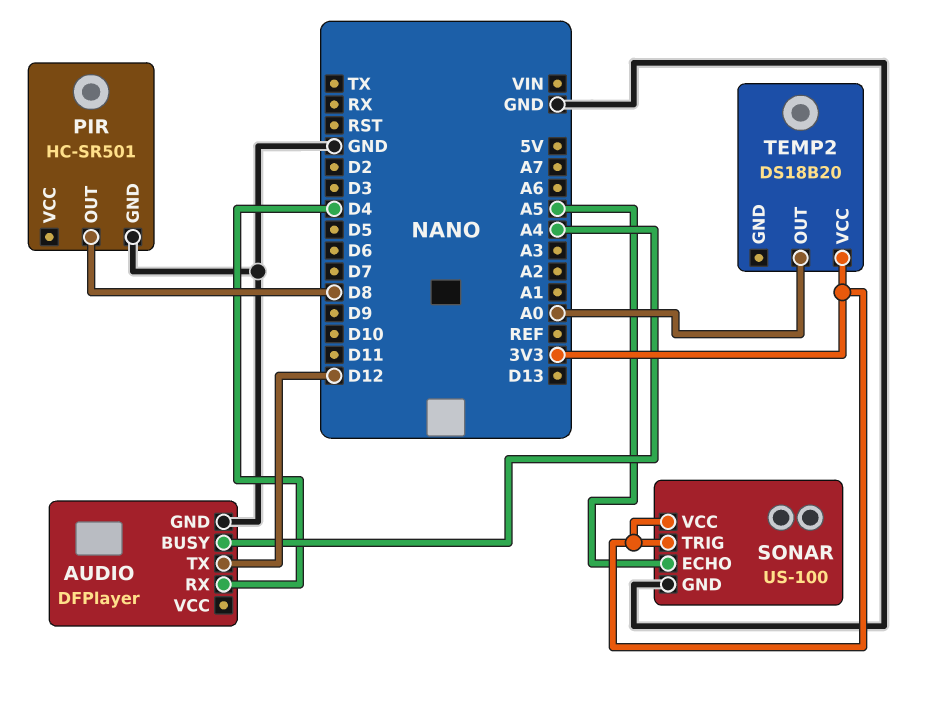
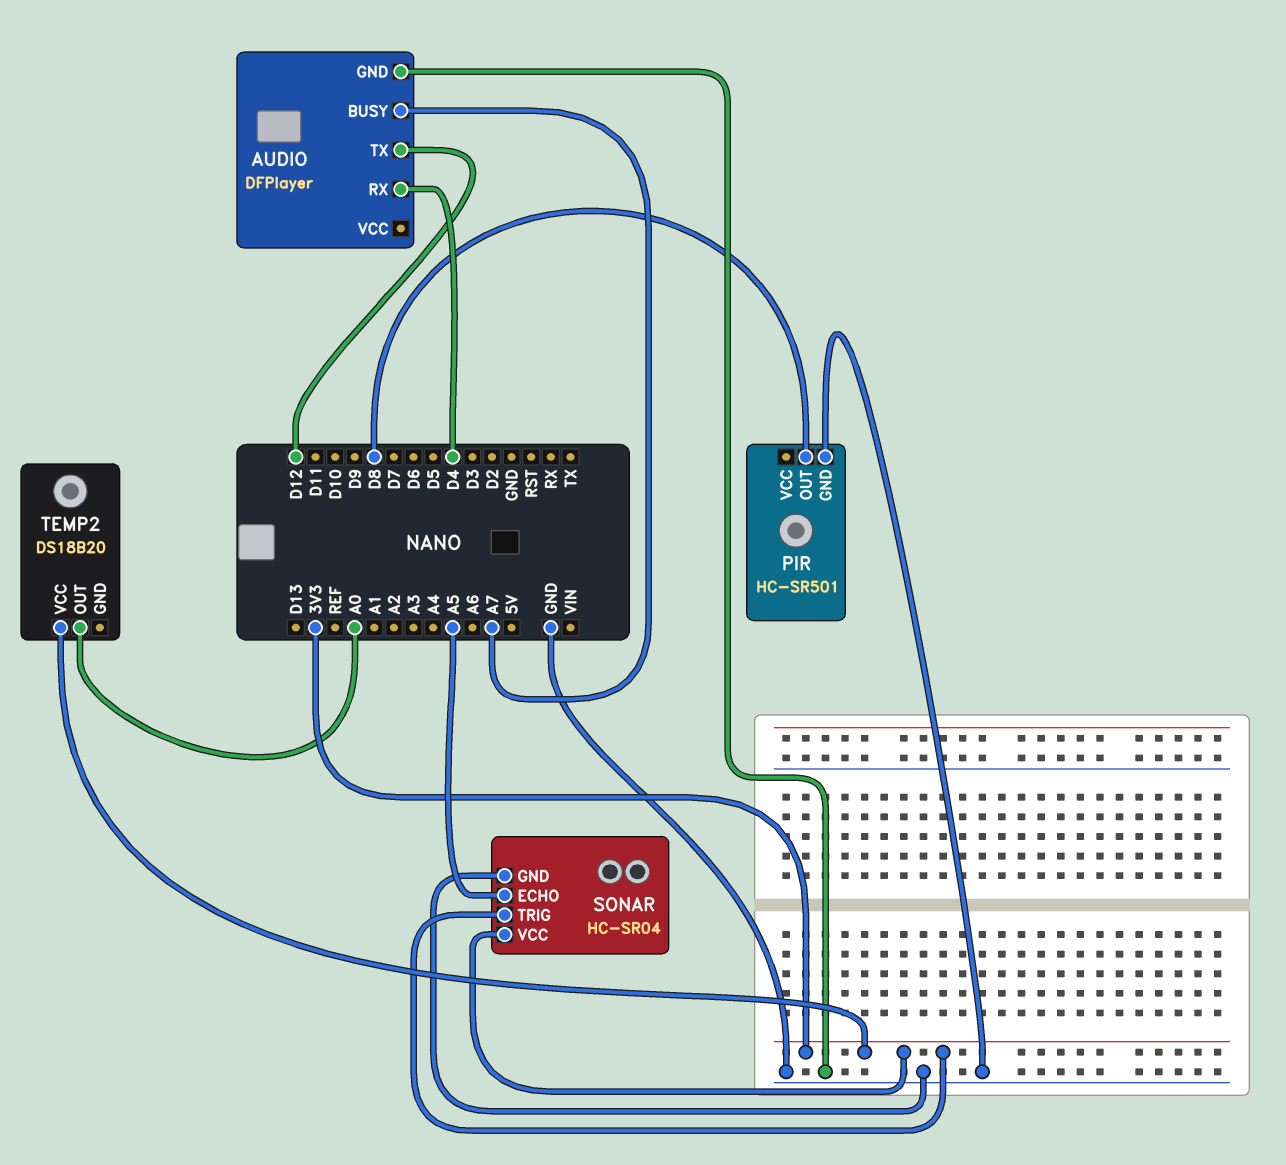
AUDIO pin BUSY: A4 -> A7
SONAR: US-100 -> HC-SR04

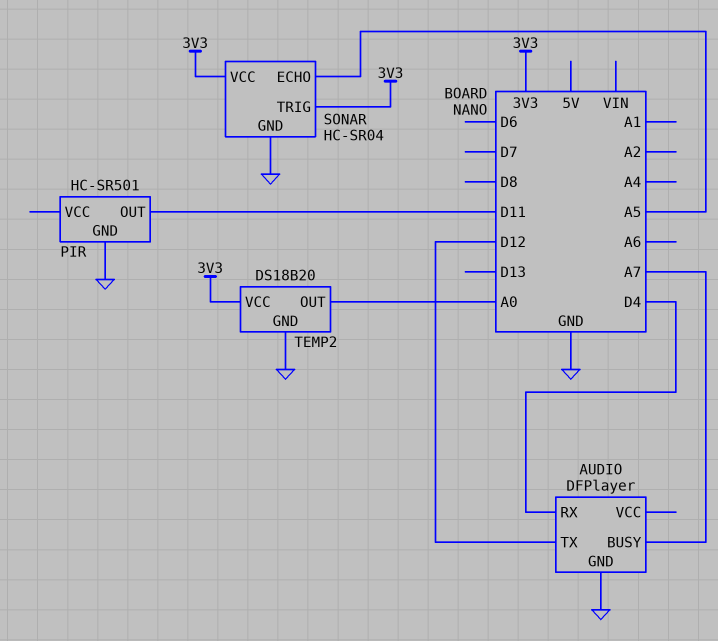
PIR pin OUT: D8 -> D11
TEMP2 pin GND: none -> GND

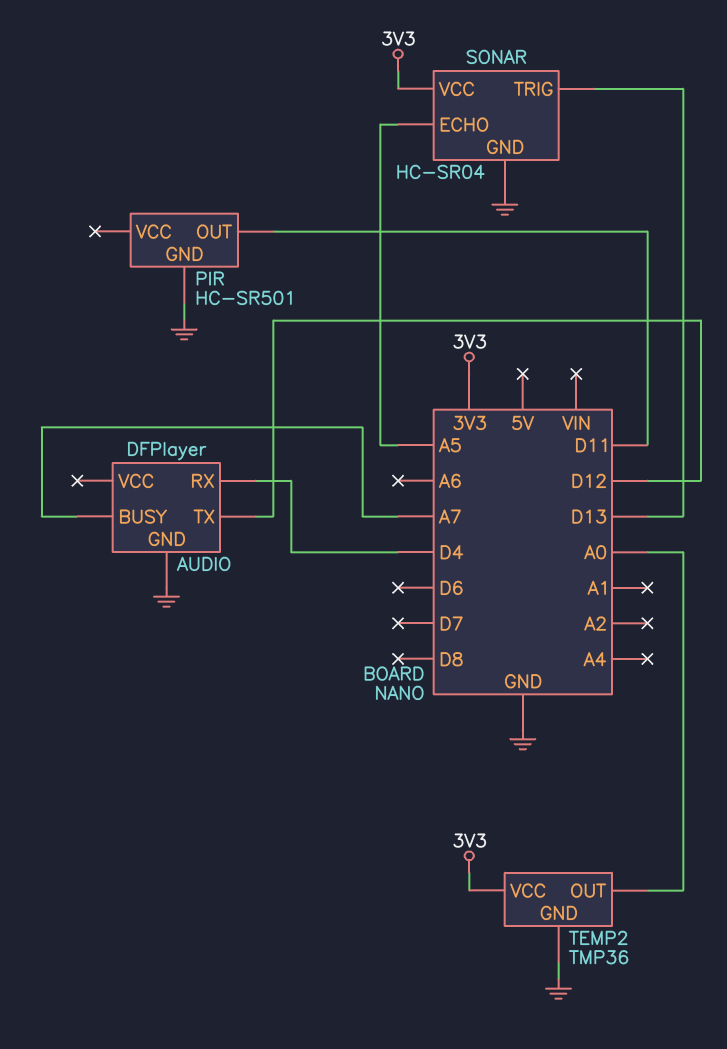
SONAR pin TRIG: 3V3 -> D13
TEMP2: DS18B20 -> TMP36

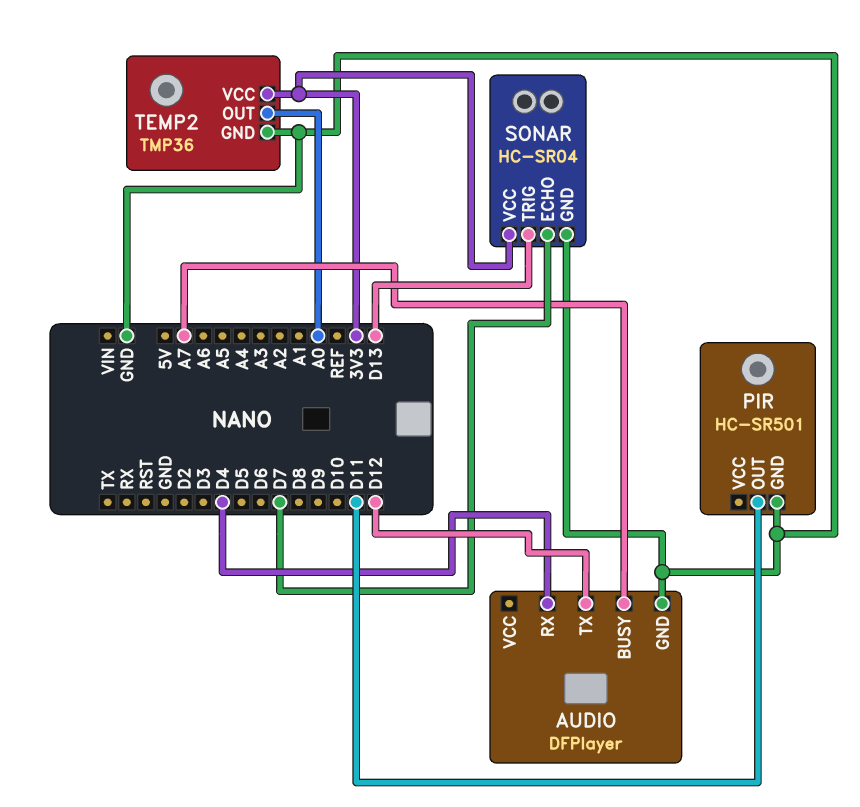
SONAR pin ECHO: A5 -> D7

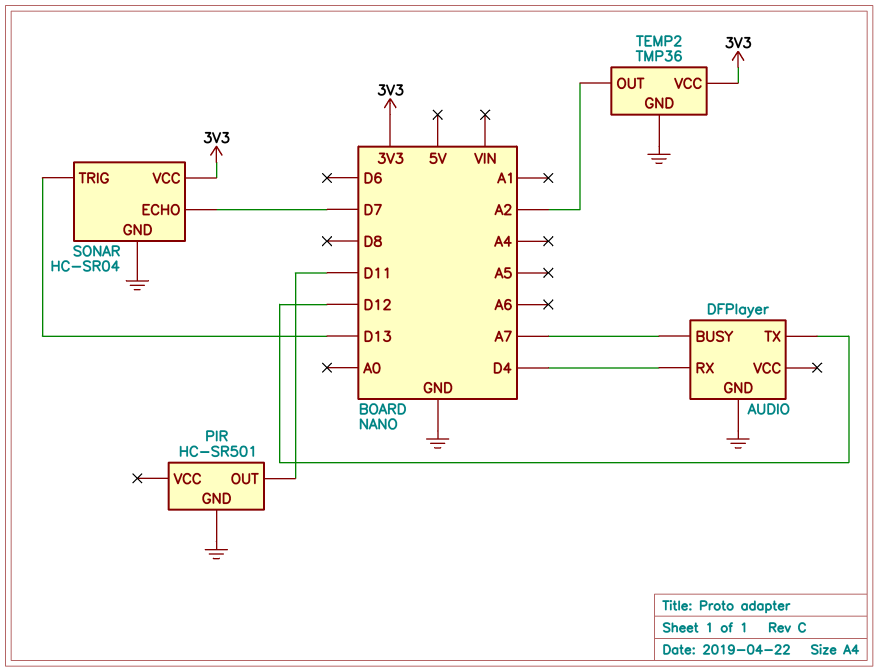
TEMP2 pin OUT: A0 -> A2

